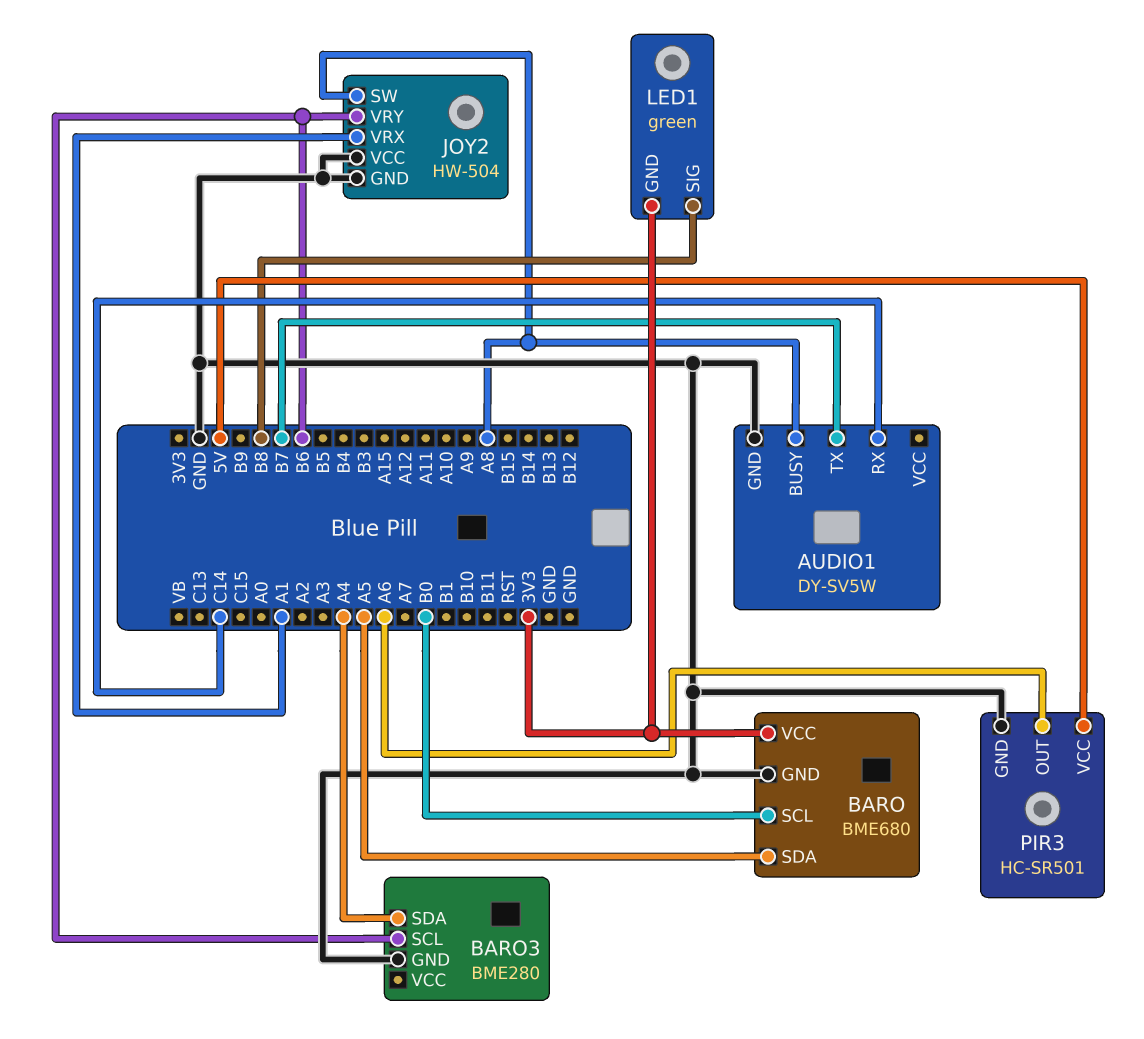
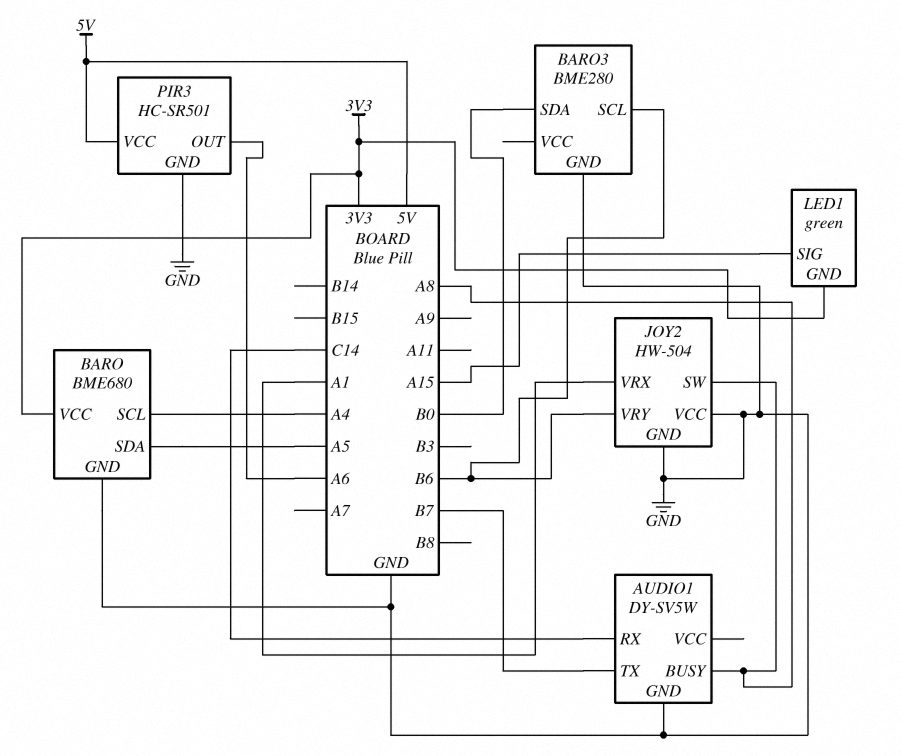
BARO pin SCL: B0 -> A4
BARO3 pin SDA: A4 -> B0
LED1 pin SIG: B8 -> A15

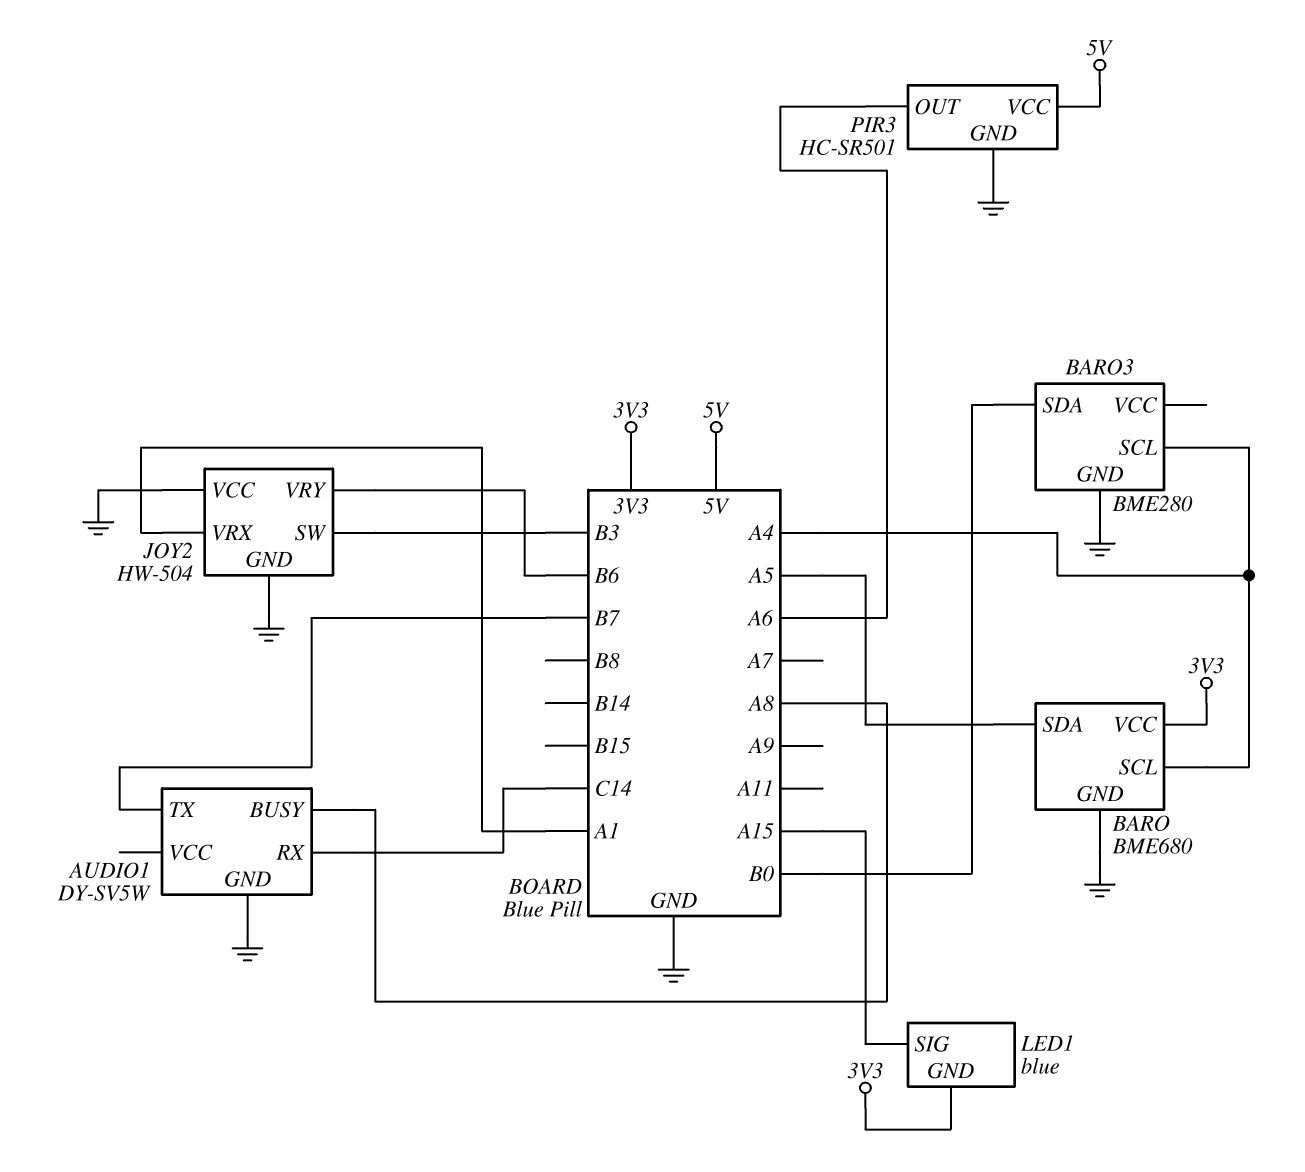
BARO3 pin SCL: B6 -> A4
JOY2 pin SW: A8 -> B3
LED1: green -> blue

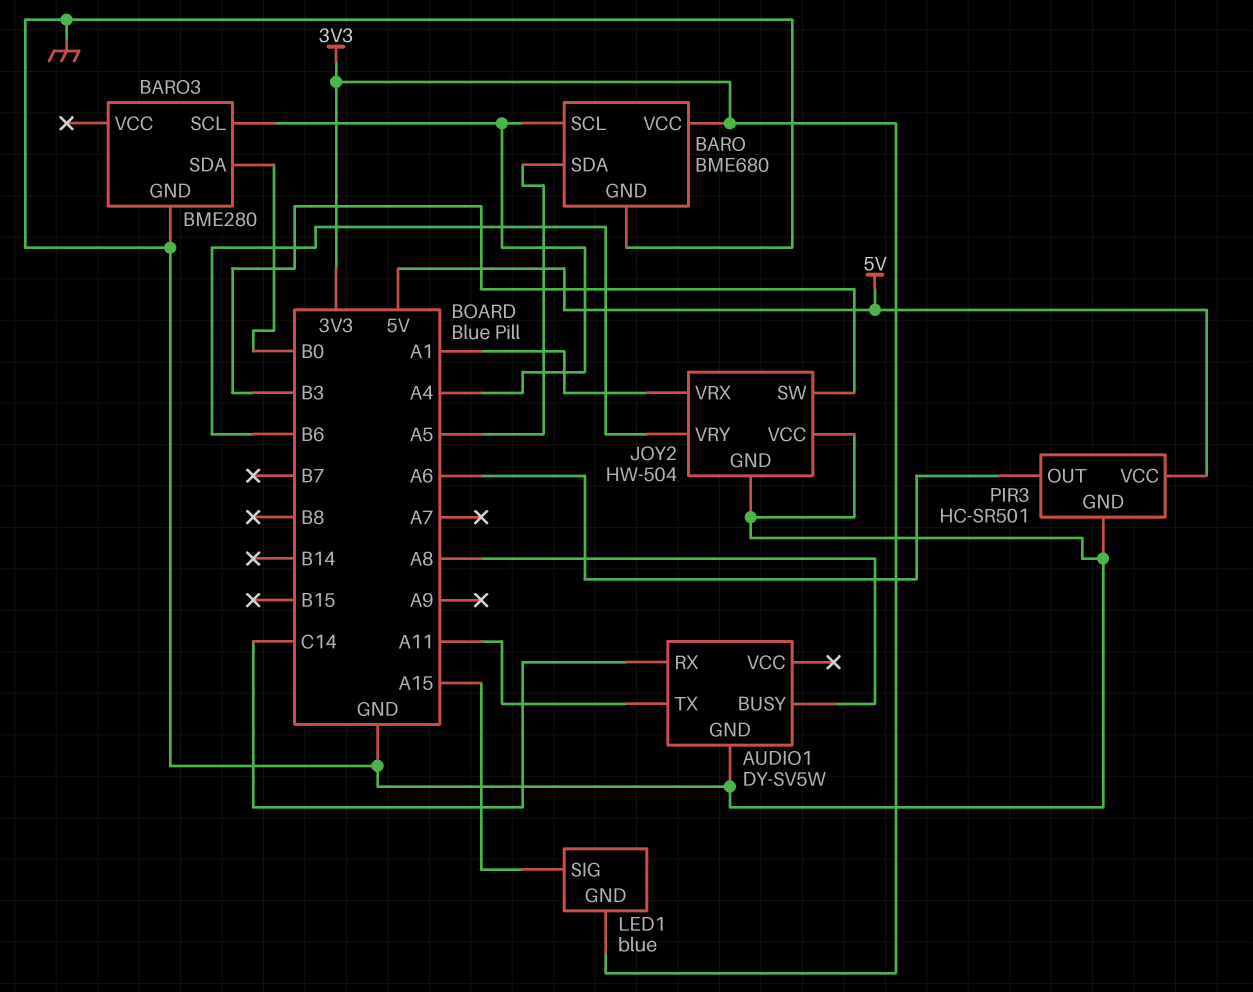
AUDIO1 pin TX: B7 -> A11

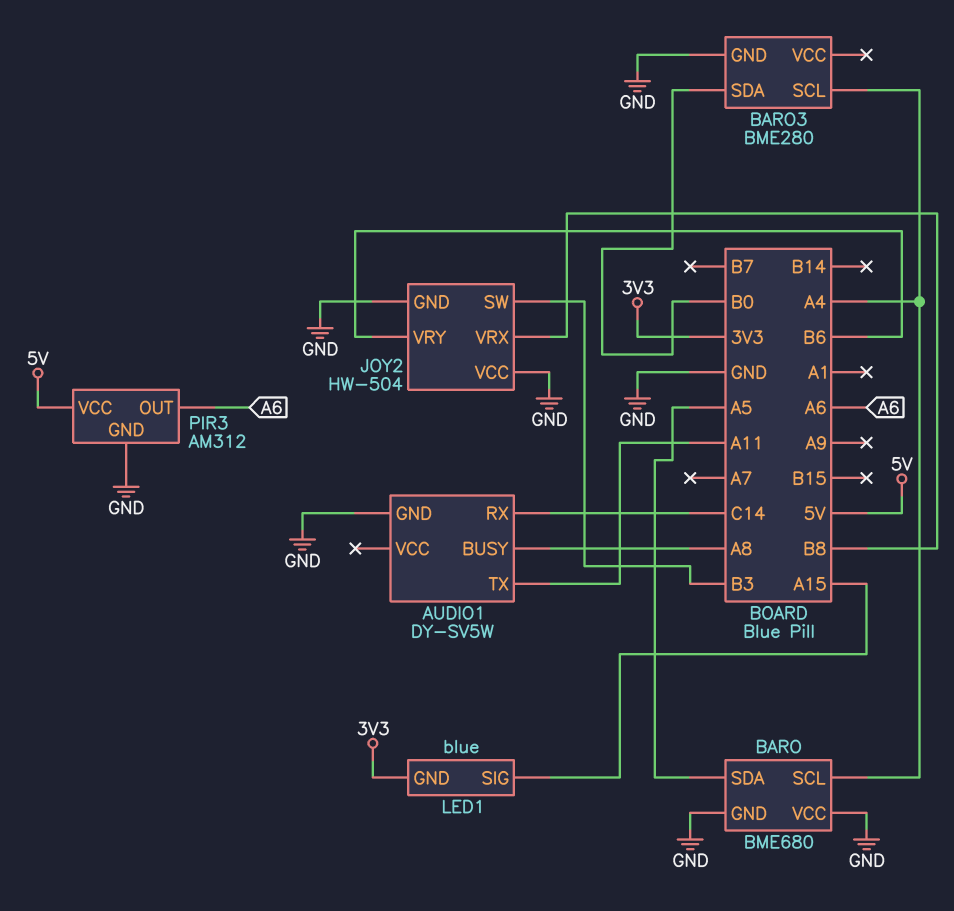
BARO pin VCC: 3V3 -> GND
JOY2 pin VRX: A1 -> B8
PIR3: HC-SR501 -> AM312

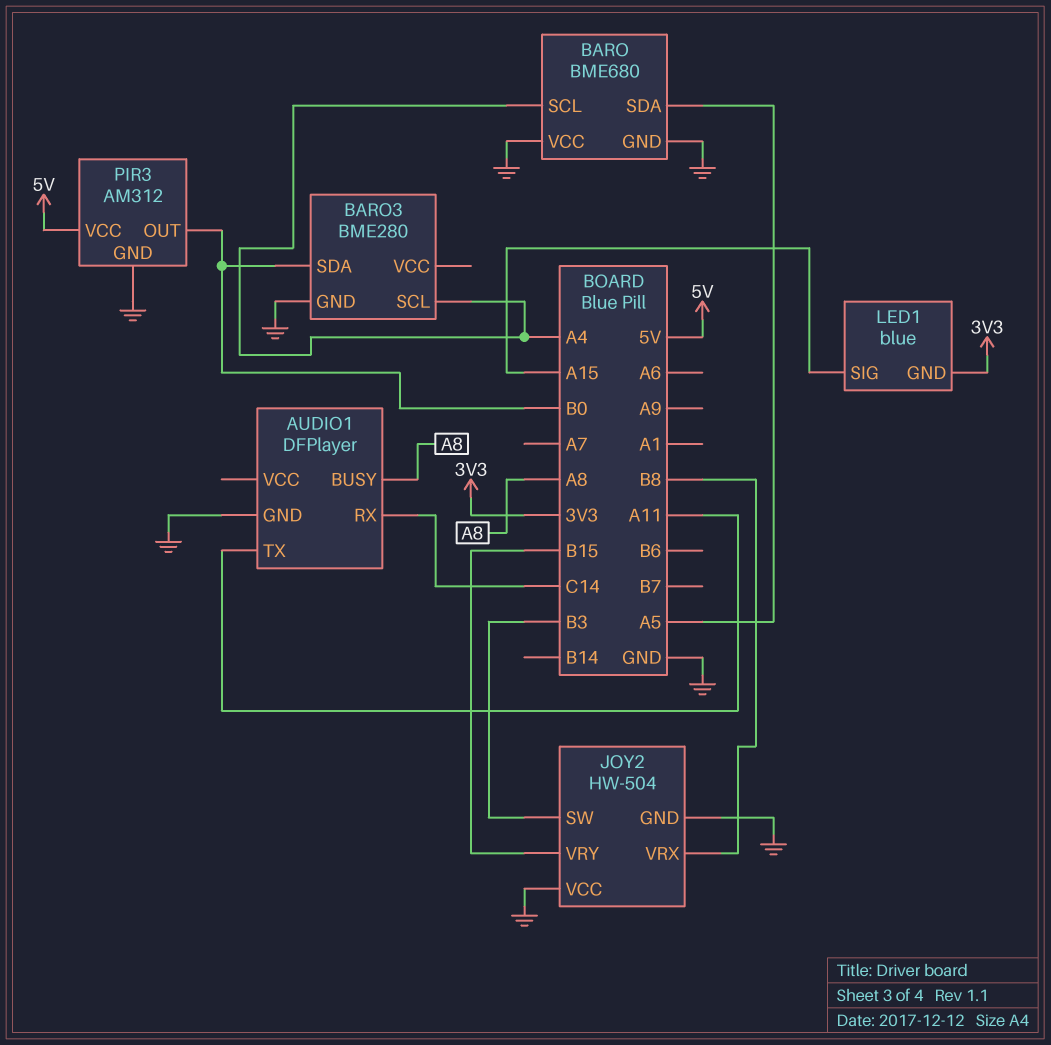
AUDIO1: DY-SV5W -> DFPlayer
JOY2 pin VRY: B6 -> B15
PIR3 pin OUT: A6 -> B0

